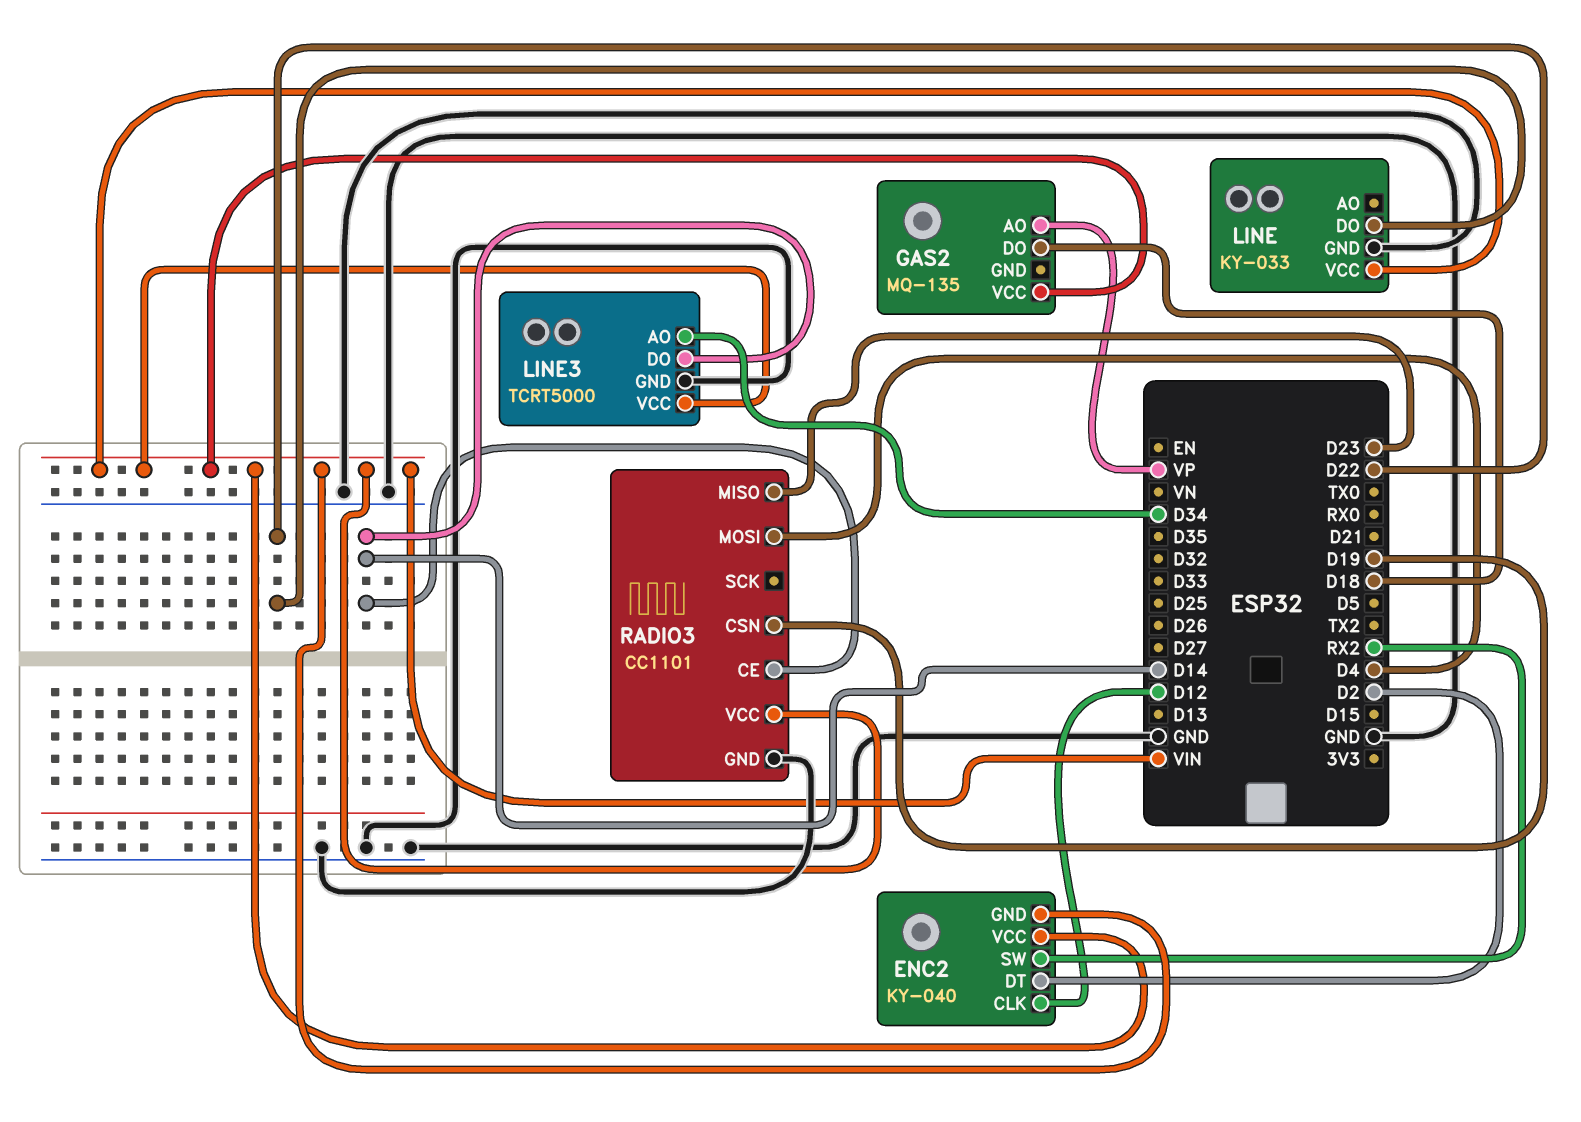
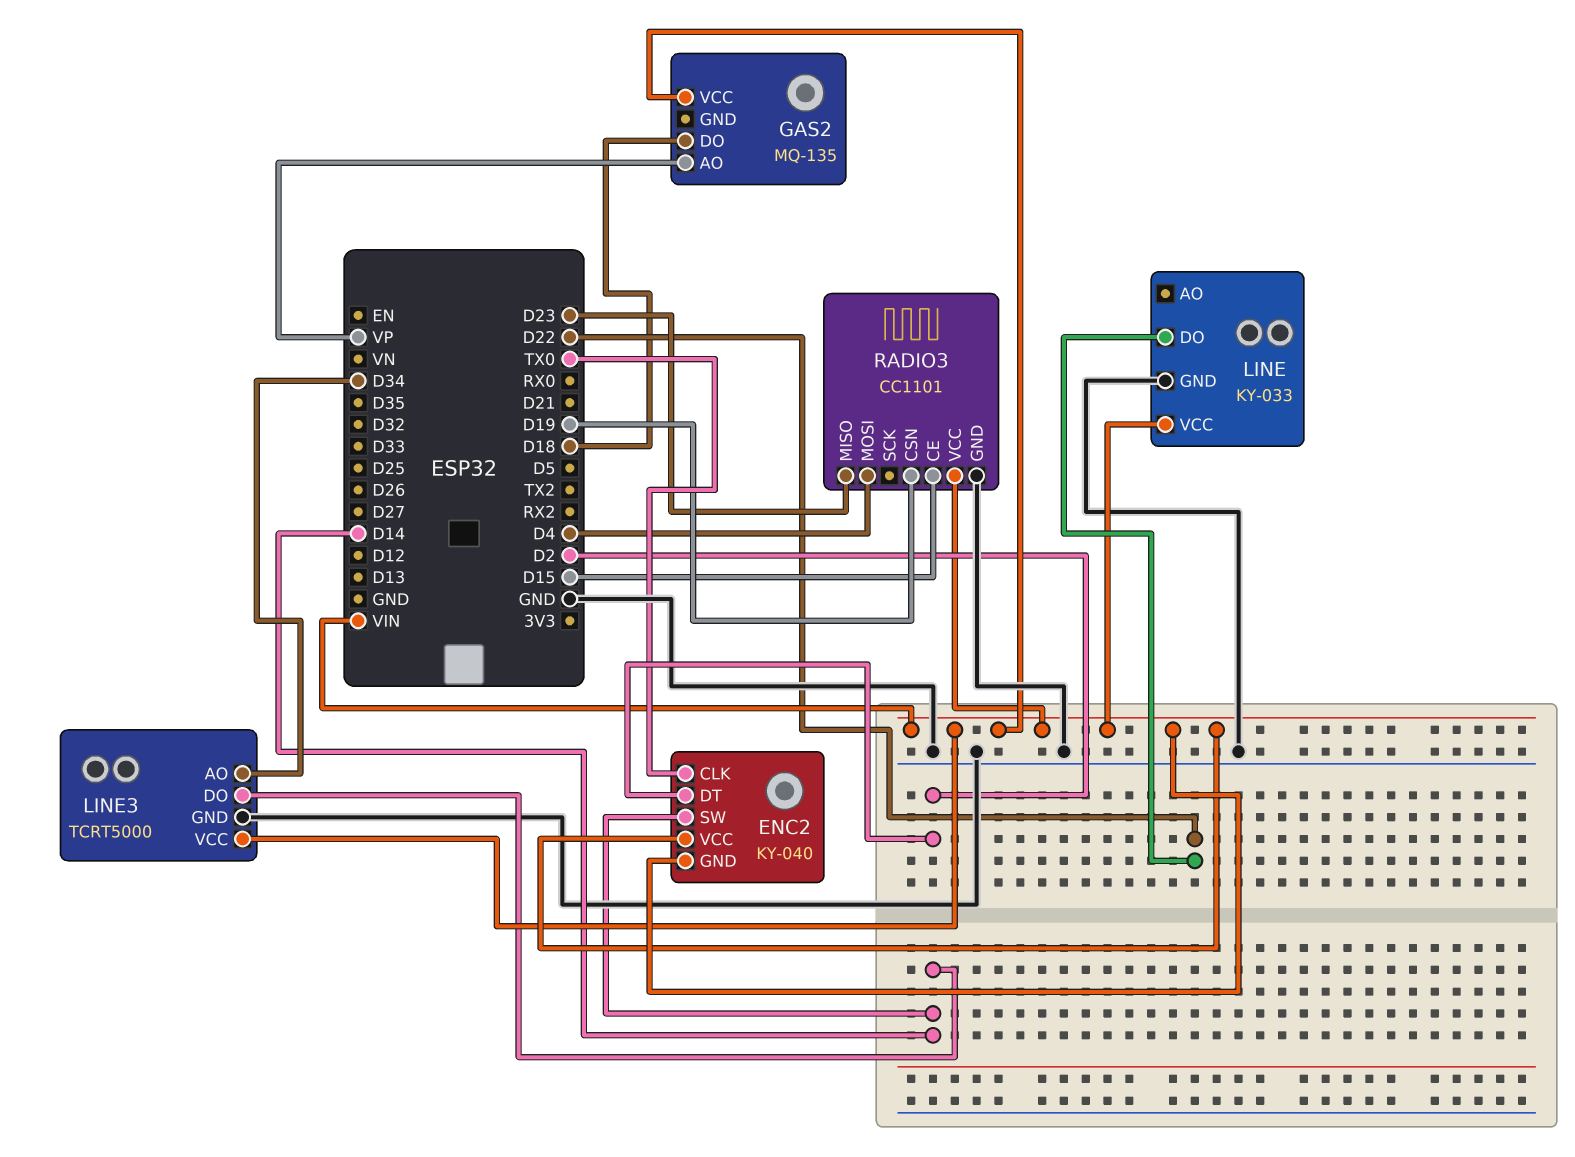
ENC2 pin CLK: D12 -> TX0
ENC2 pin SW: RX2 -> D14
RADIO3 pin CE: D14 -> D15

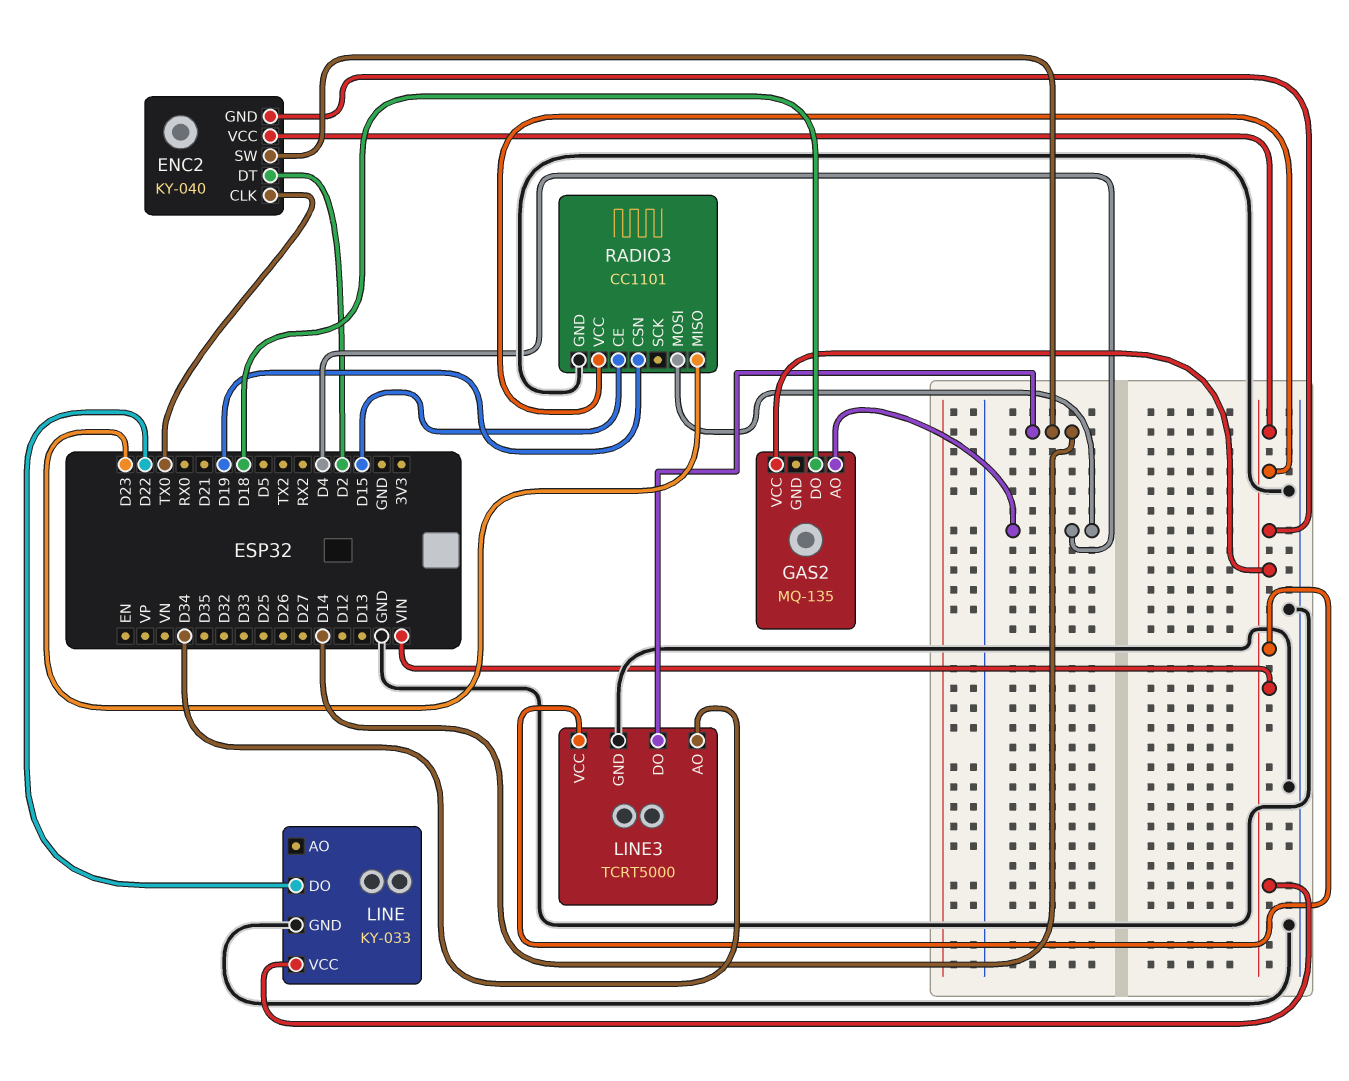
GAS2 pin AO: VP -> D4

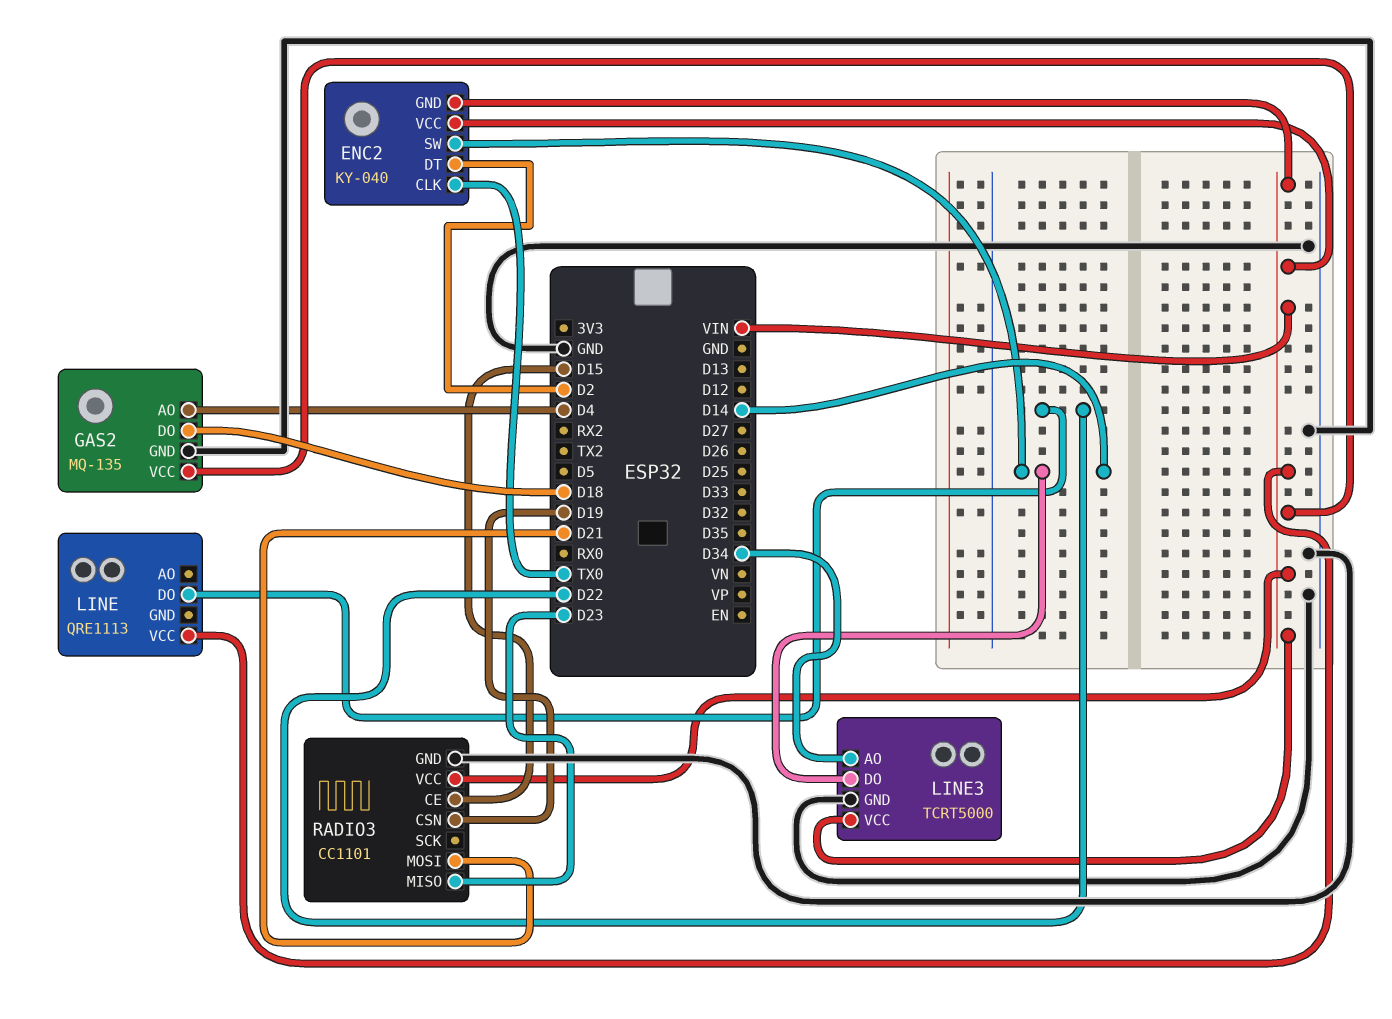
GAS2 pin GND: none -> GND
LINE: KY-033 -> QRE1113
LINE pin GND: GND -> none
RADIO3 pin MOSI: D4 -> D21

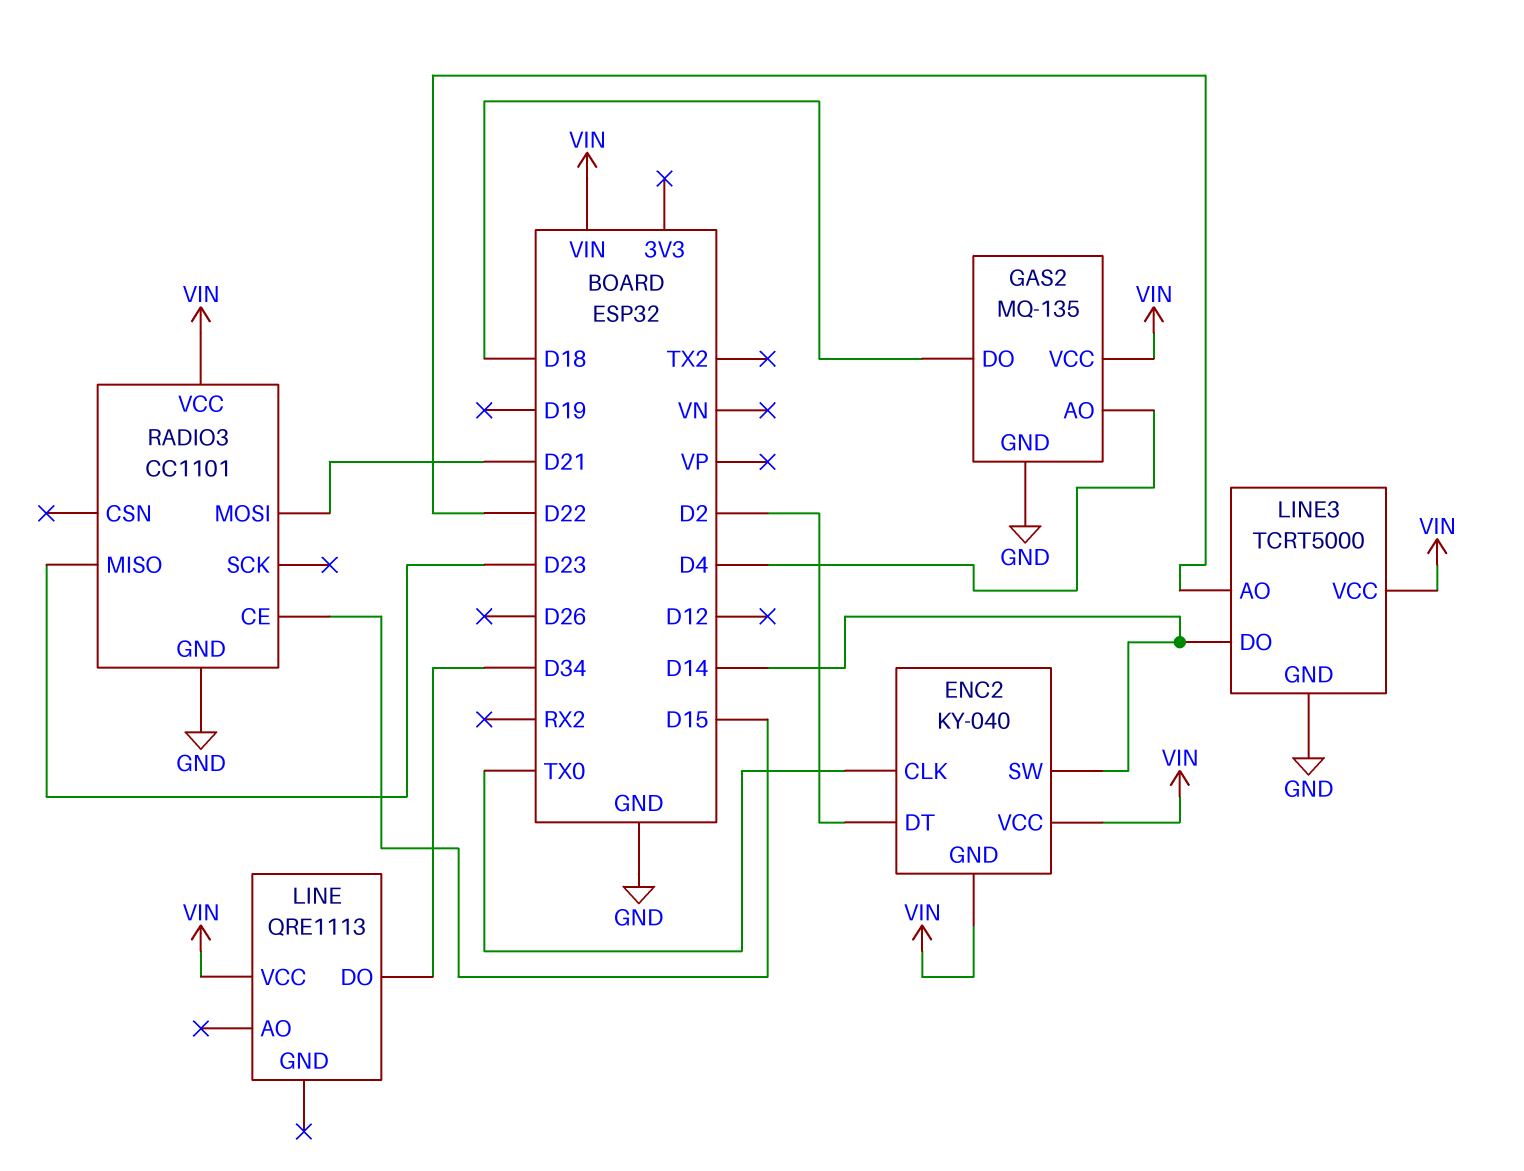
LINE pin DO: D22 -> D34
LINE3 pin AO: D34 -> D22
RADIO3 pin CSN: D19 -> none

